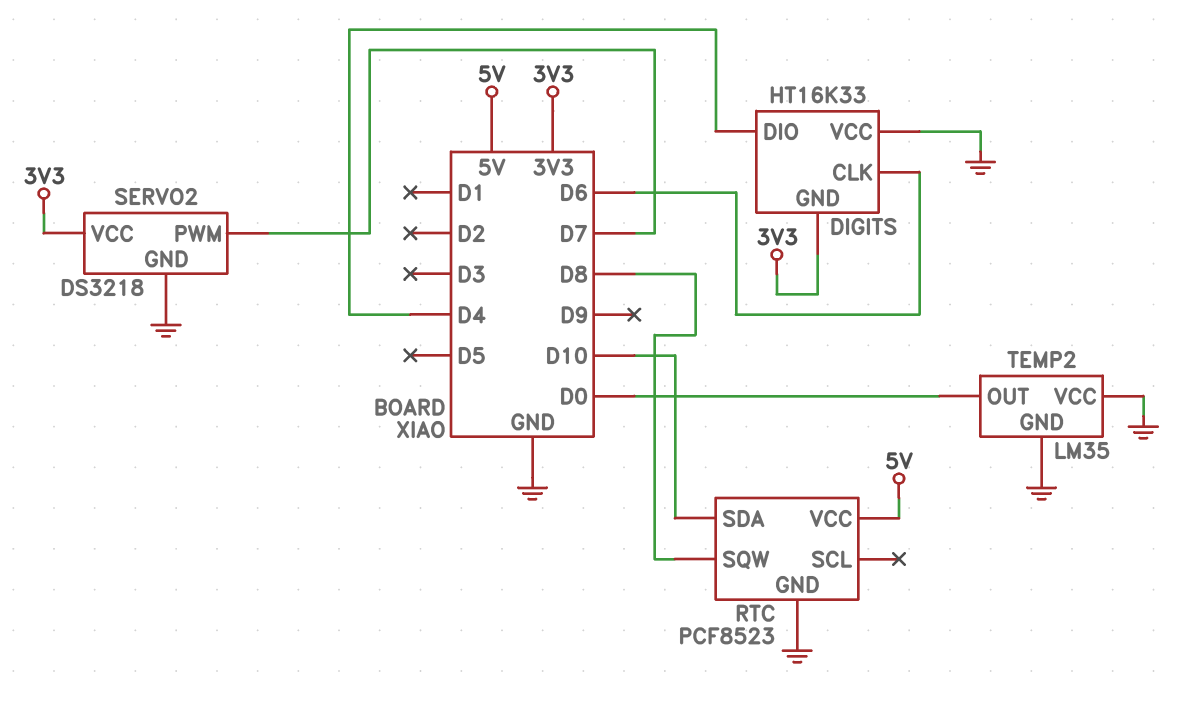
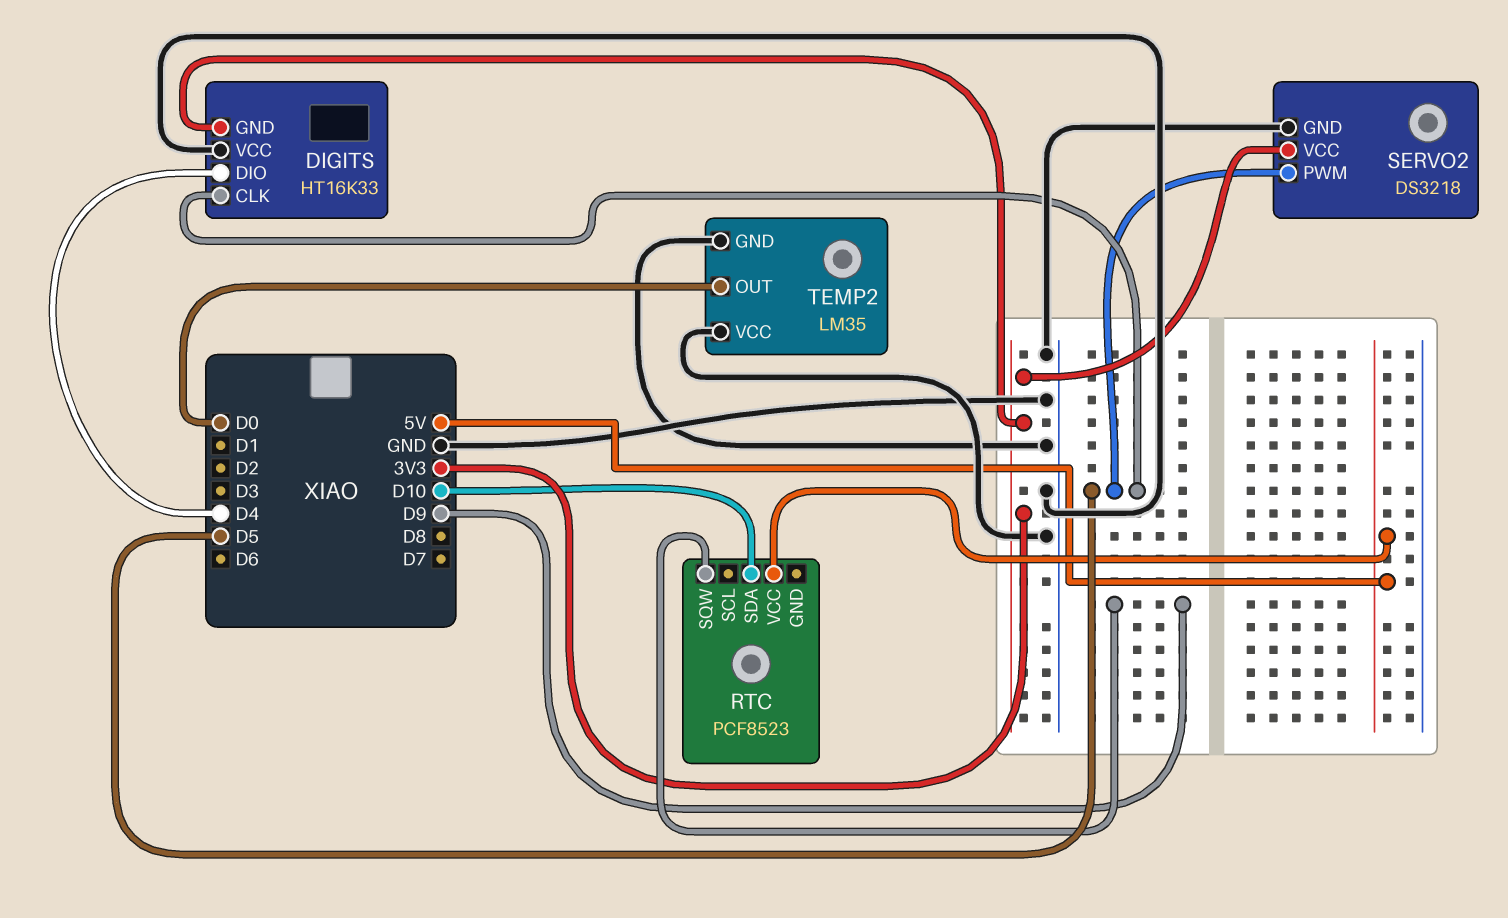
DIGITS pin CLK: D6 -> D5
RTC pin GND: GND -> none
RTC pin SQW: D8 -> D9
SERVO2 pin PWM: D7 -> D5

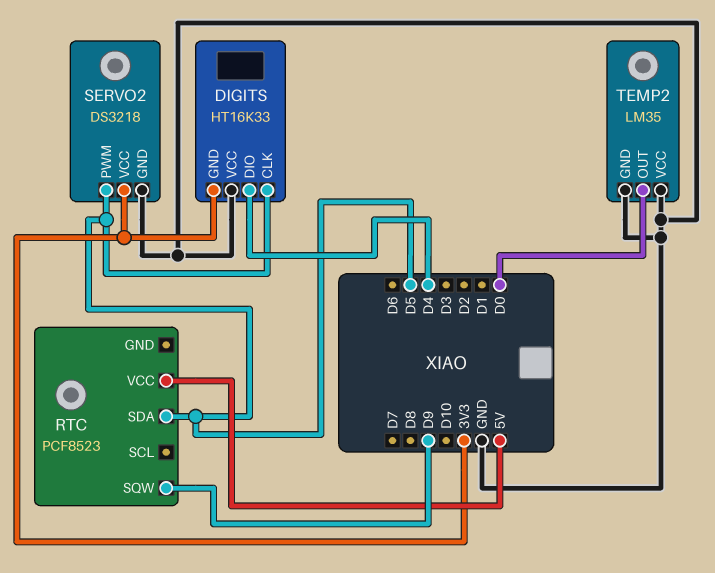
RTC pin SDA: D10 -> D5

